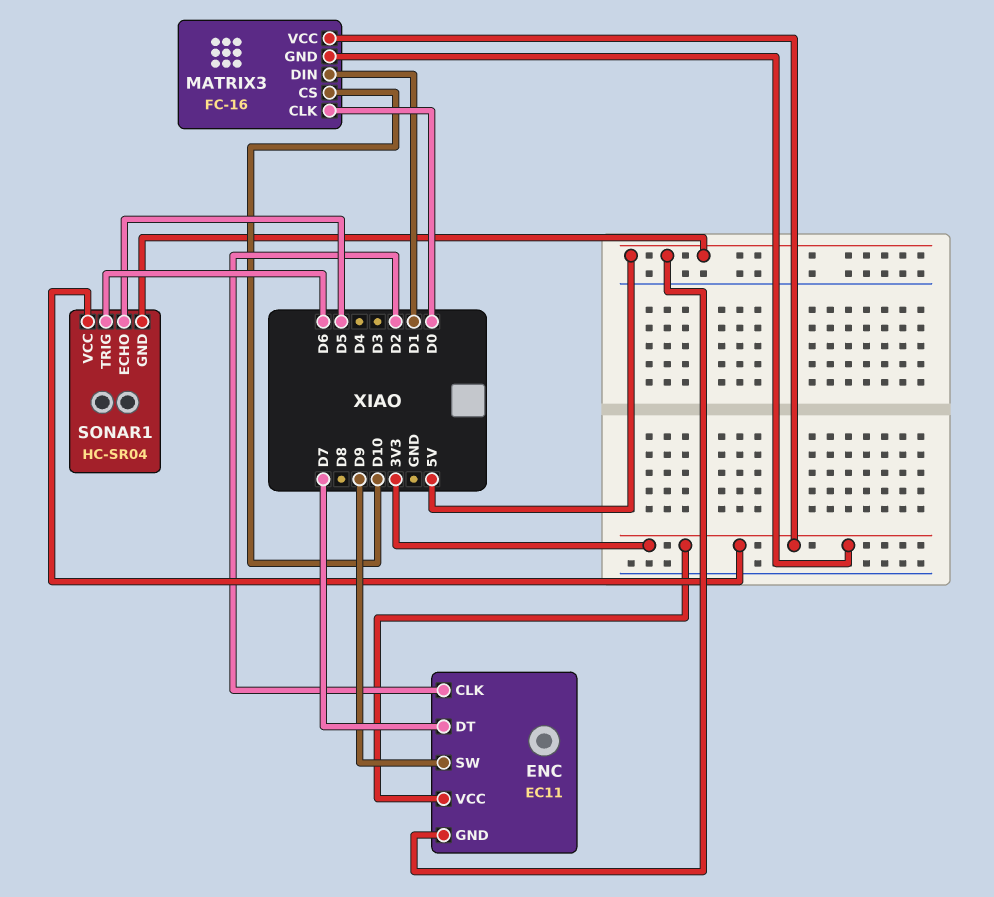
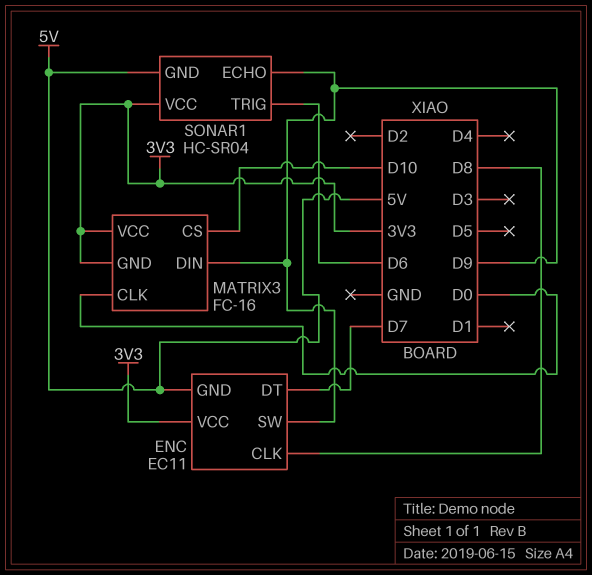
ENC pin CLK: D2 -> D8
MATRIX3 pin DIN: D1 -> D9
SONAR1 pin ECHO: D5 -> D9

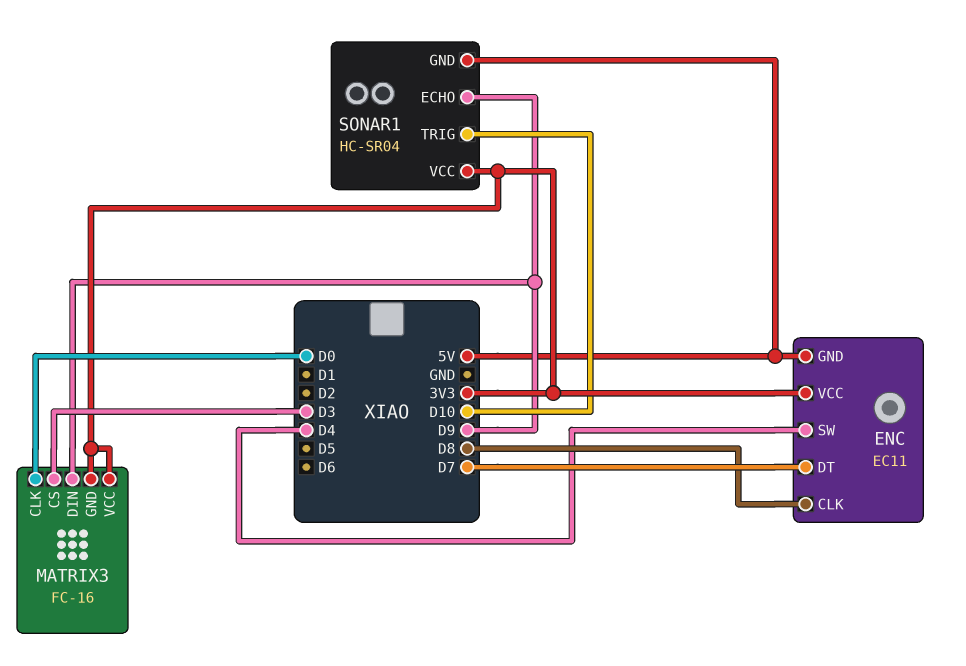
ENC pin SW: D9 -> D4
MATRIX3 pin CS: D10 -> D3
SONAR1 pin TRIG: D6 -> D10

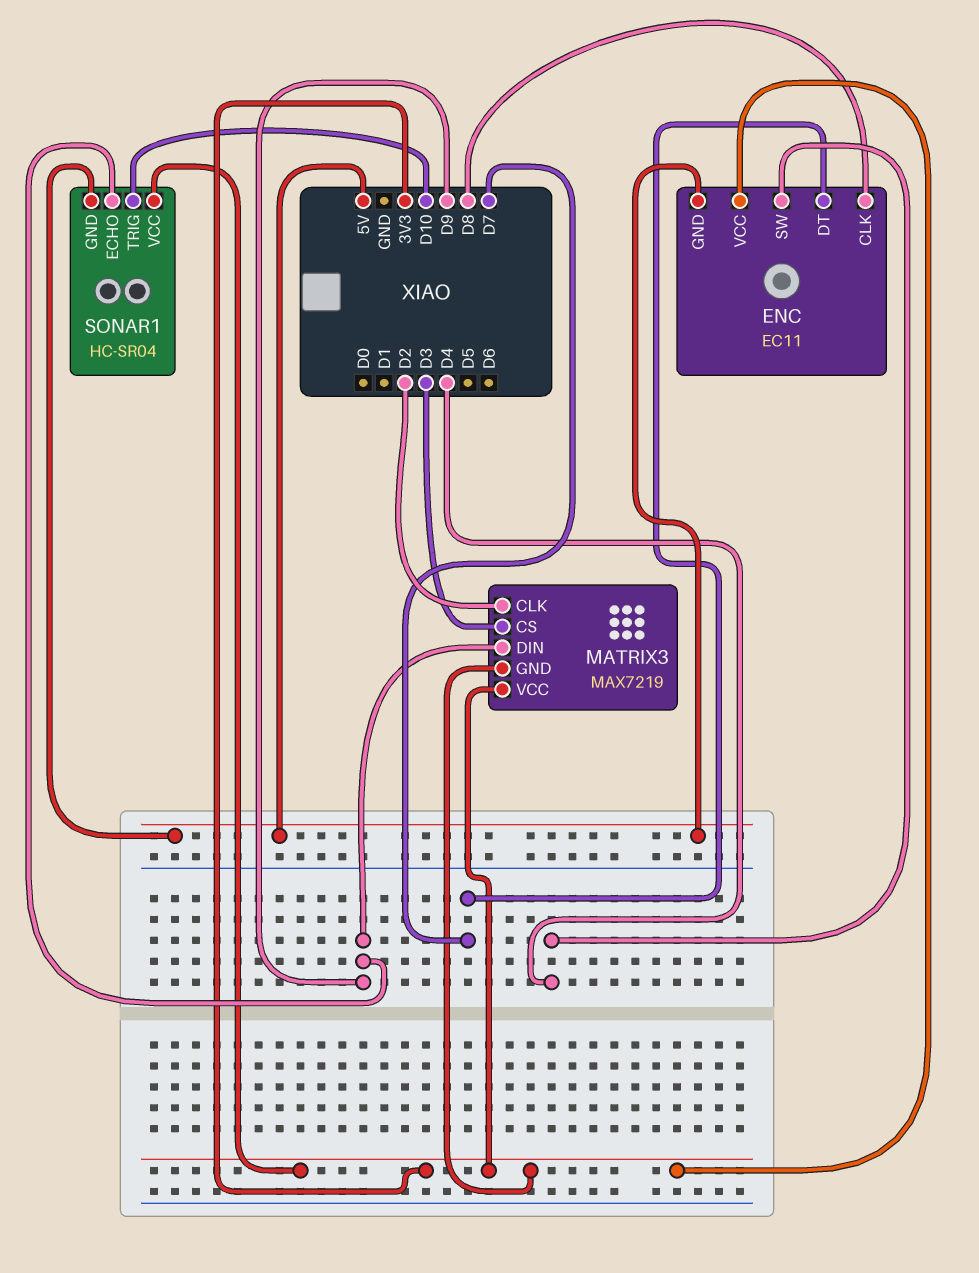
MATRIX3: FC-16 -> MAX7219
MATRIX3 pin CLK: D0 -> D2

